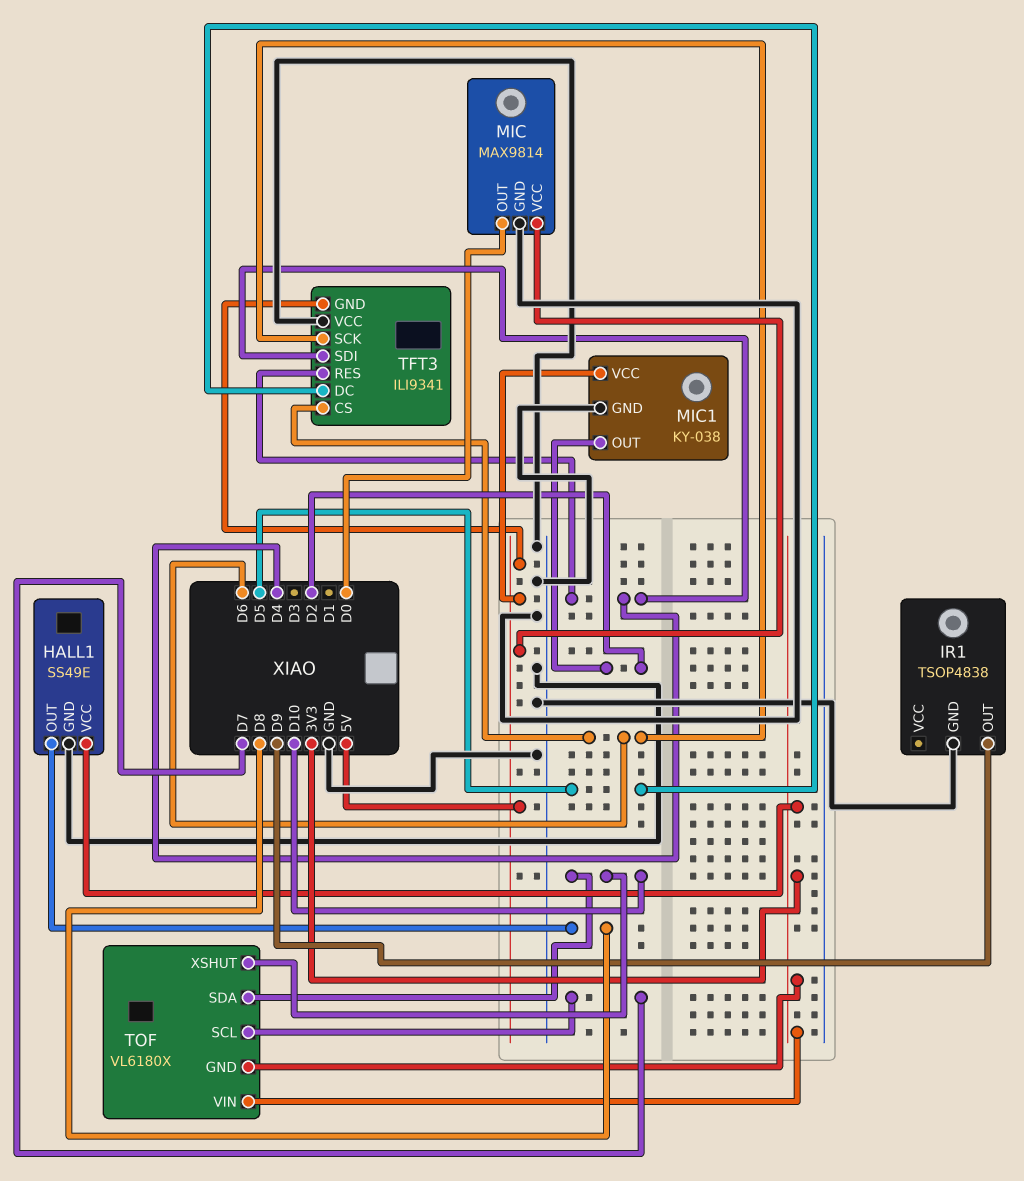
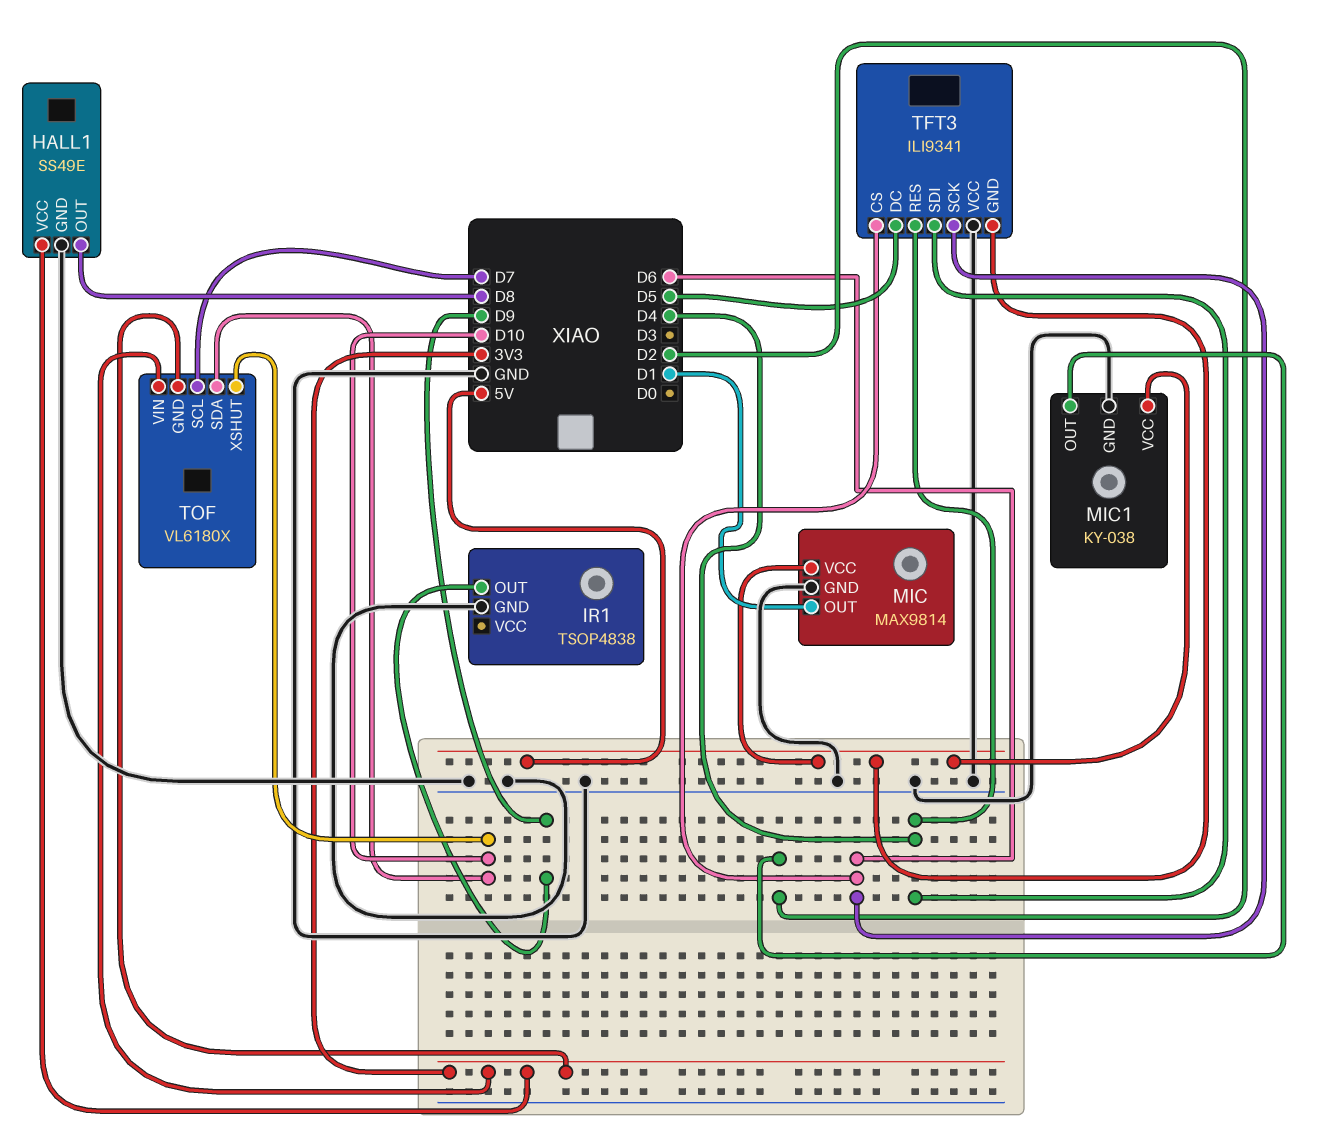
MIC pin OUT: D0 -> D1

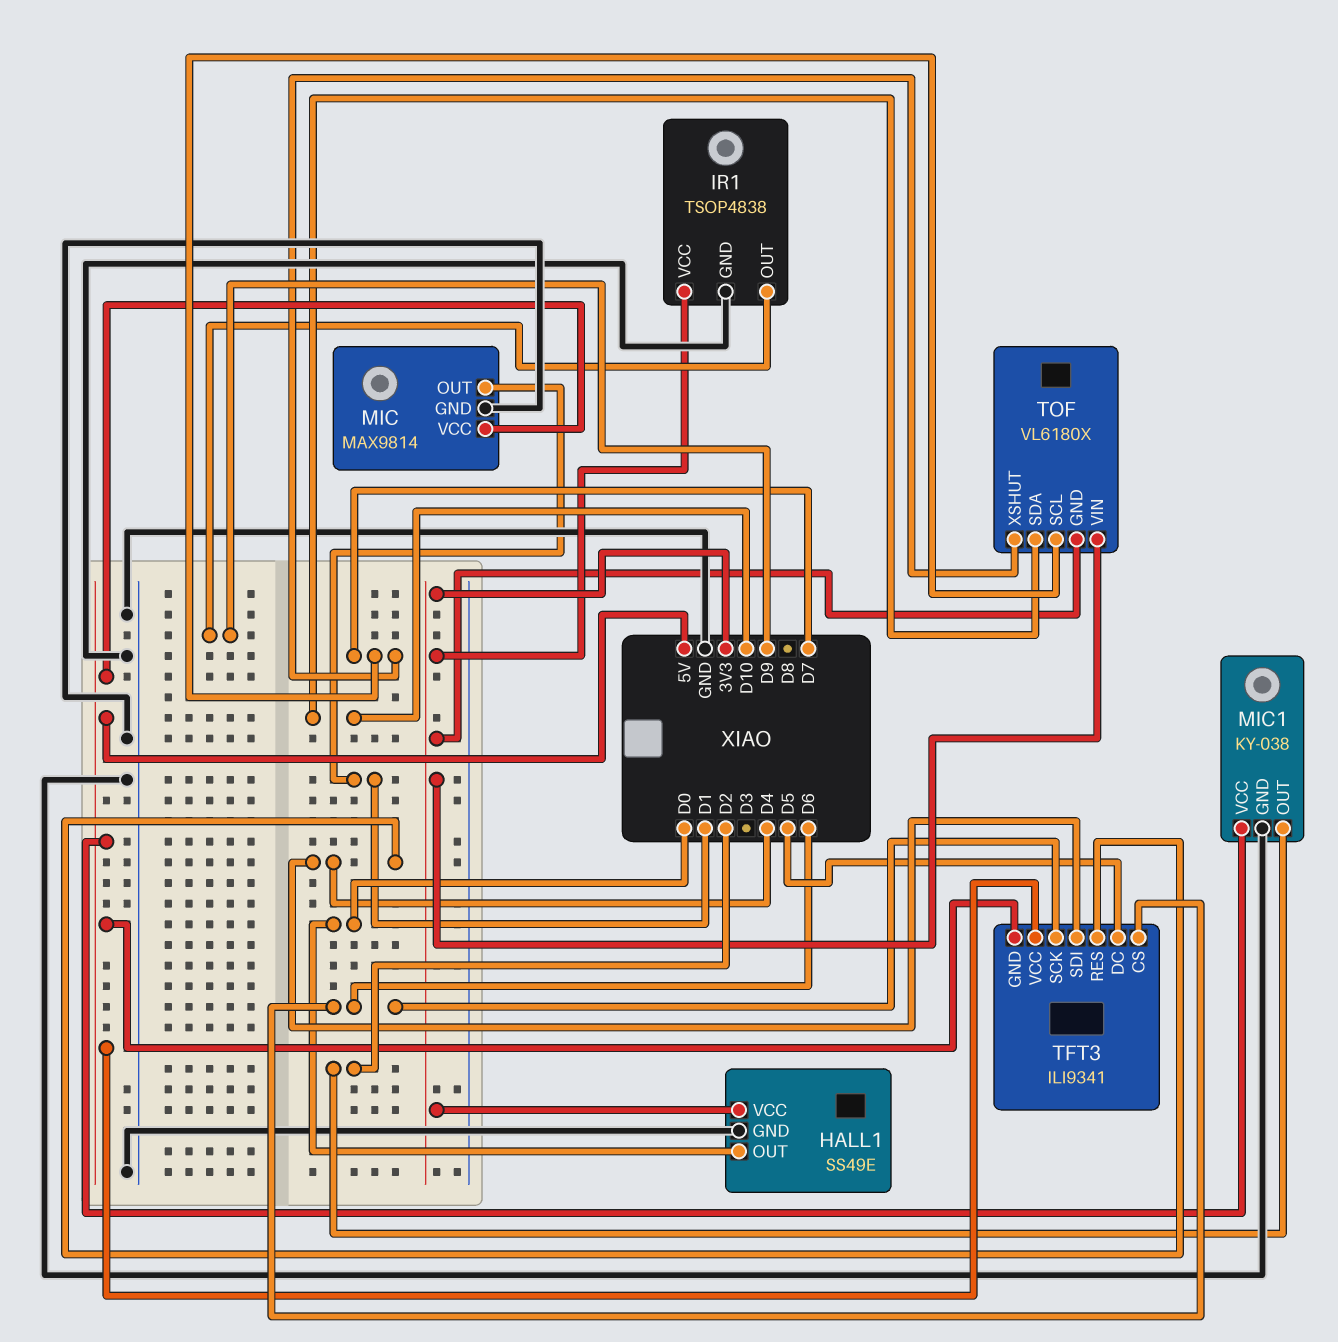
HALL1 pin OUT: D8 -> D0
IR1 pin VCC: none -> 3V3
TFT3 pin VCC: GND -> 5V
TOF pin XSHUT: D10 -> D7

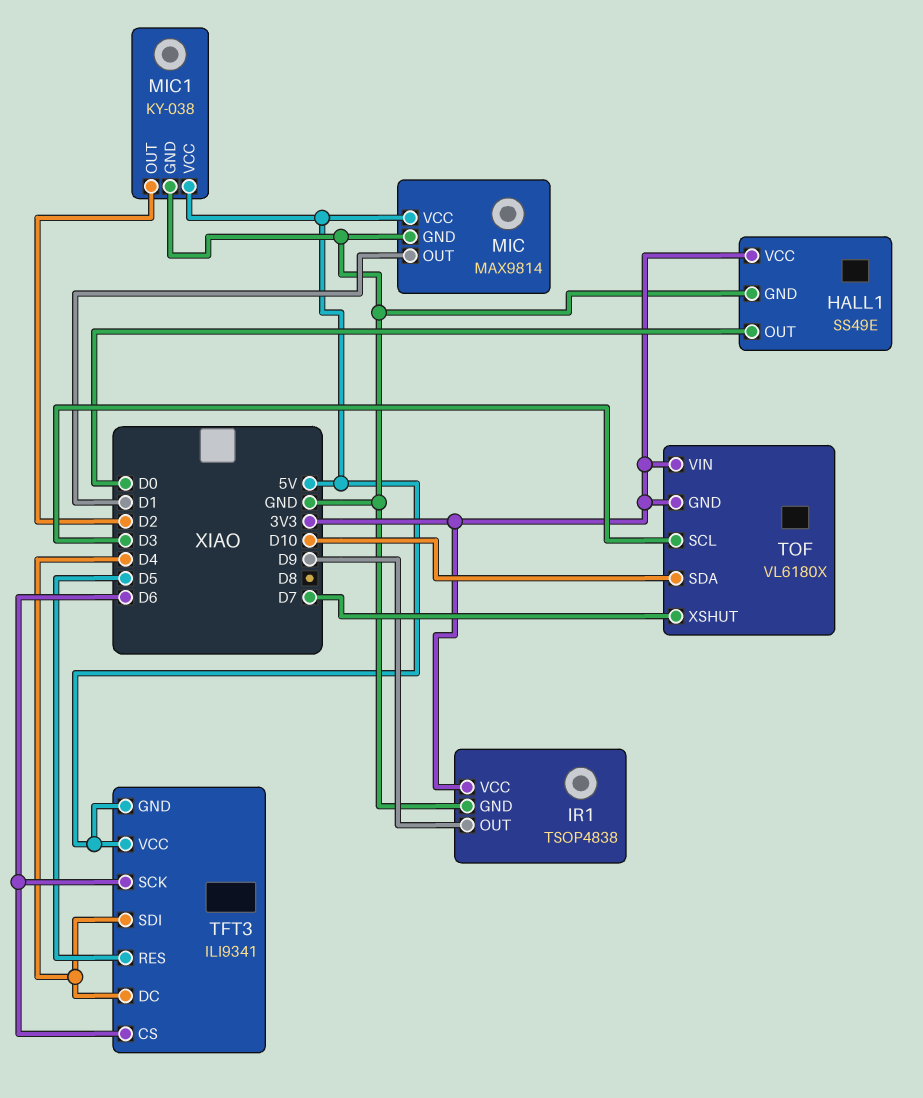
TFT3 pin DC: D5 -> D4
TFT3 pin RES: D4 -> D5
TOF pin SCL: D7 -> D3

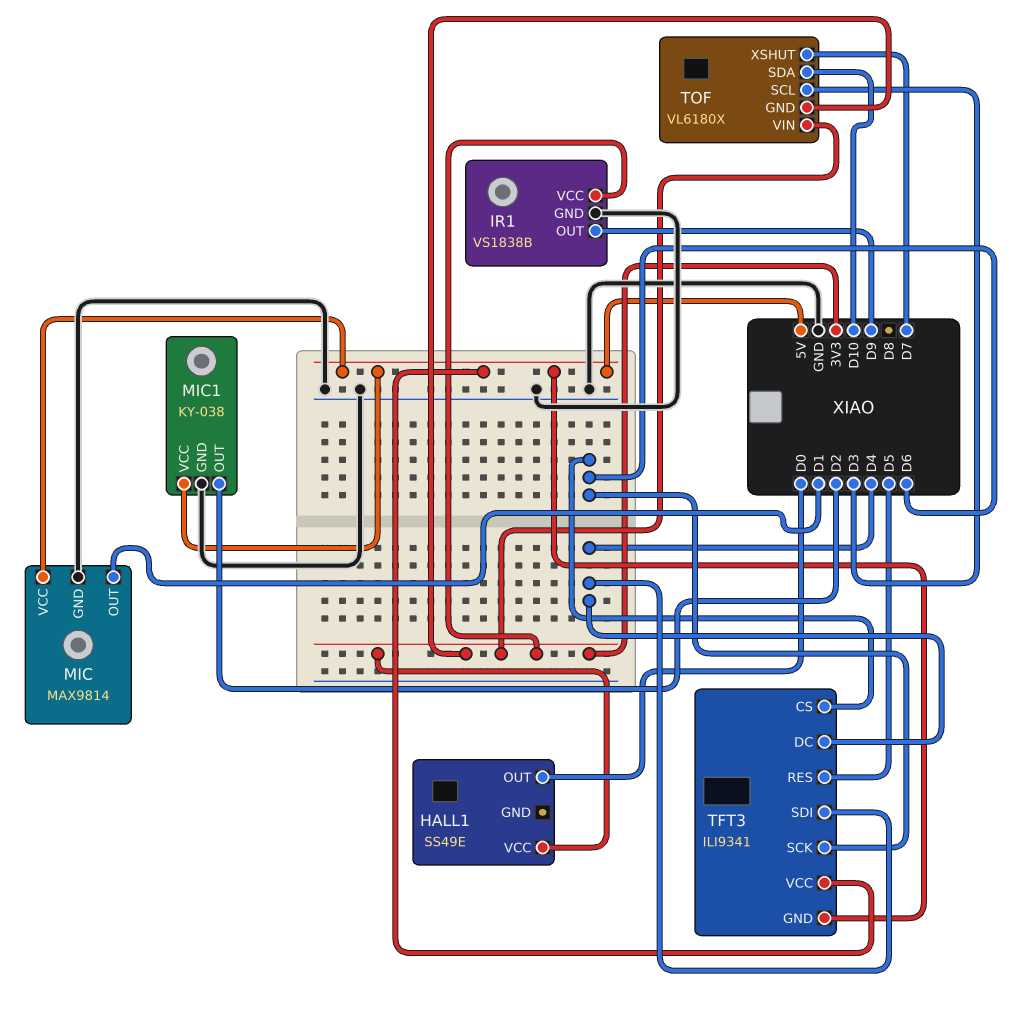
HALL1 pin GND: GND -> none
IR1: TSOP4838 -> VS1838B

